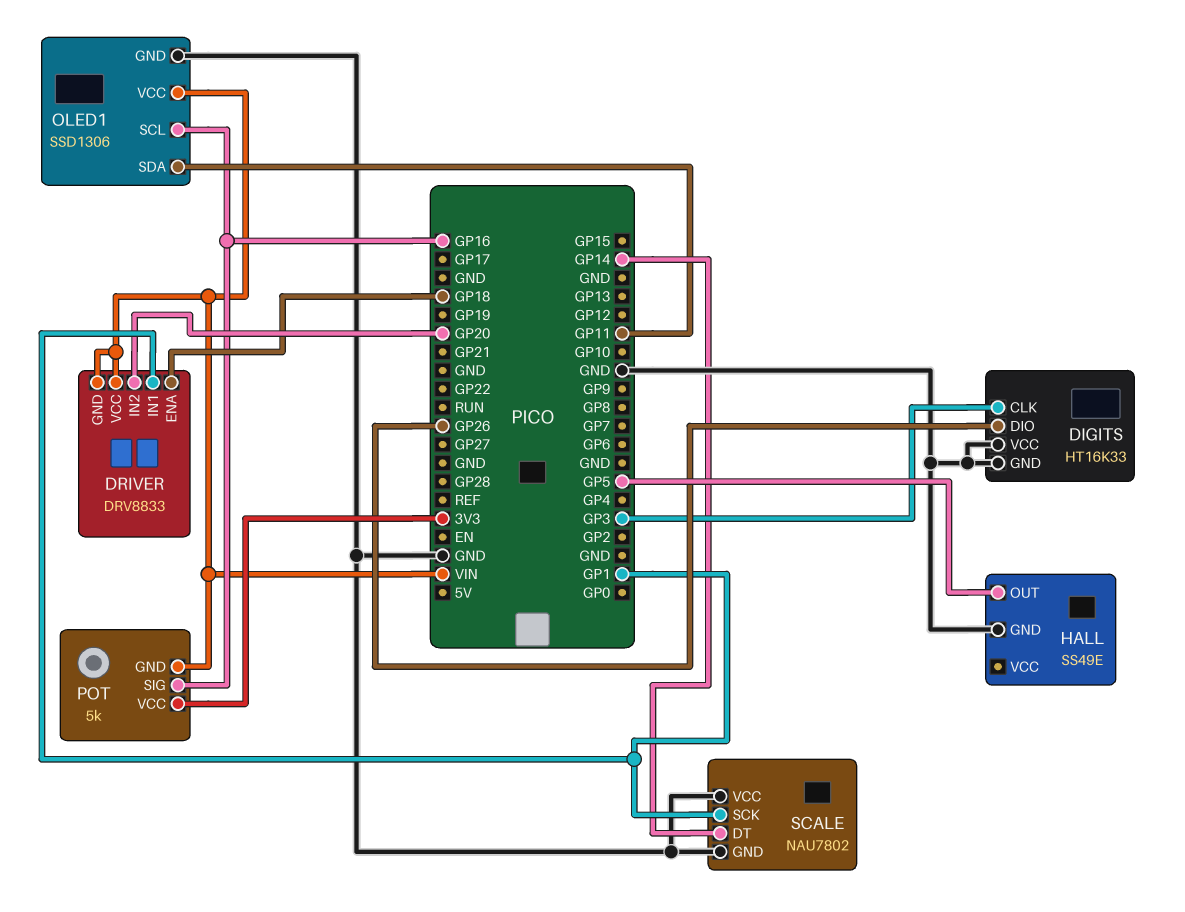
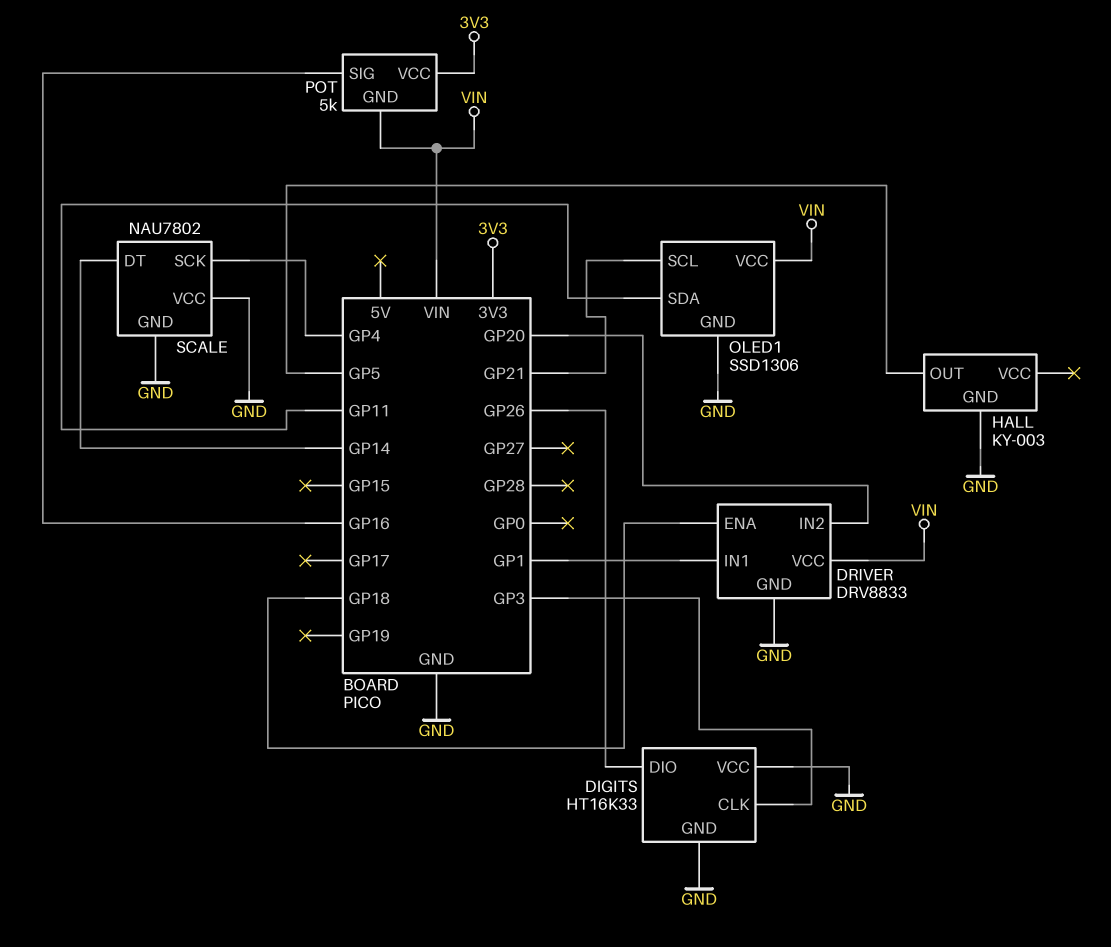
DRIVER pin GND: VIN -> GND
HALL: SS49E -> KY-003
OLED1 pin SCL: GP16 -> GP21
SCALE pin SCK: GP1 -> GP4

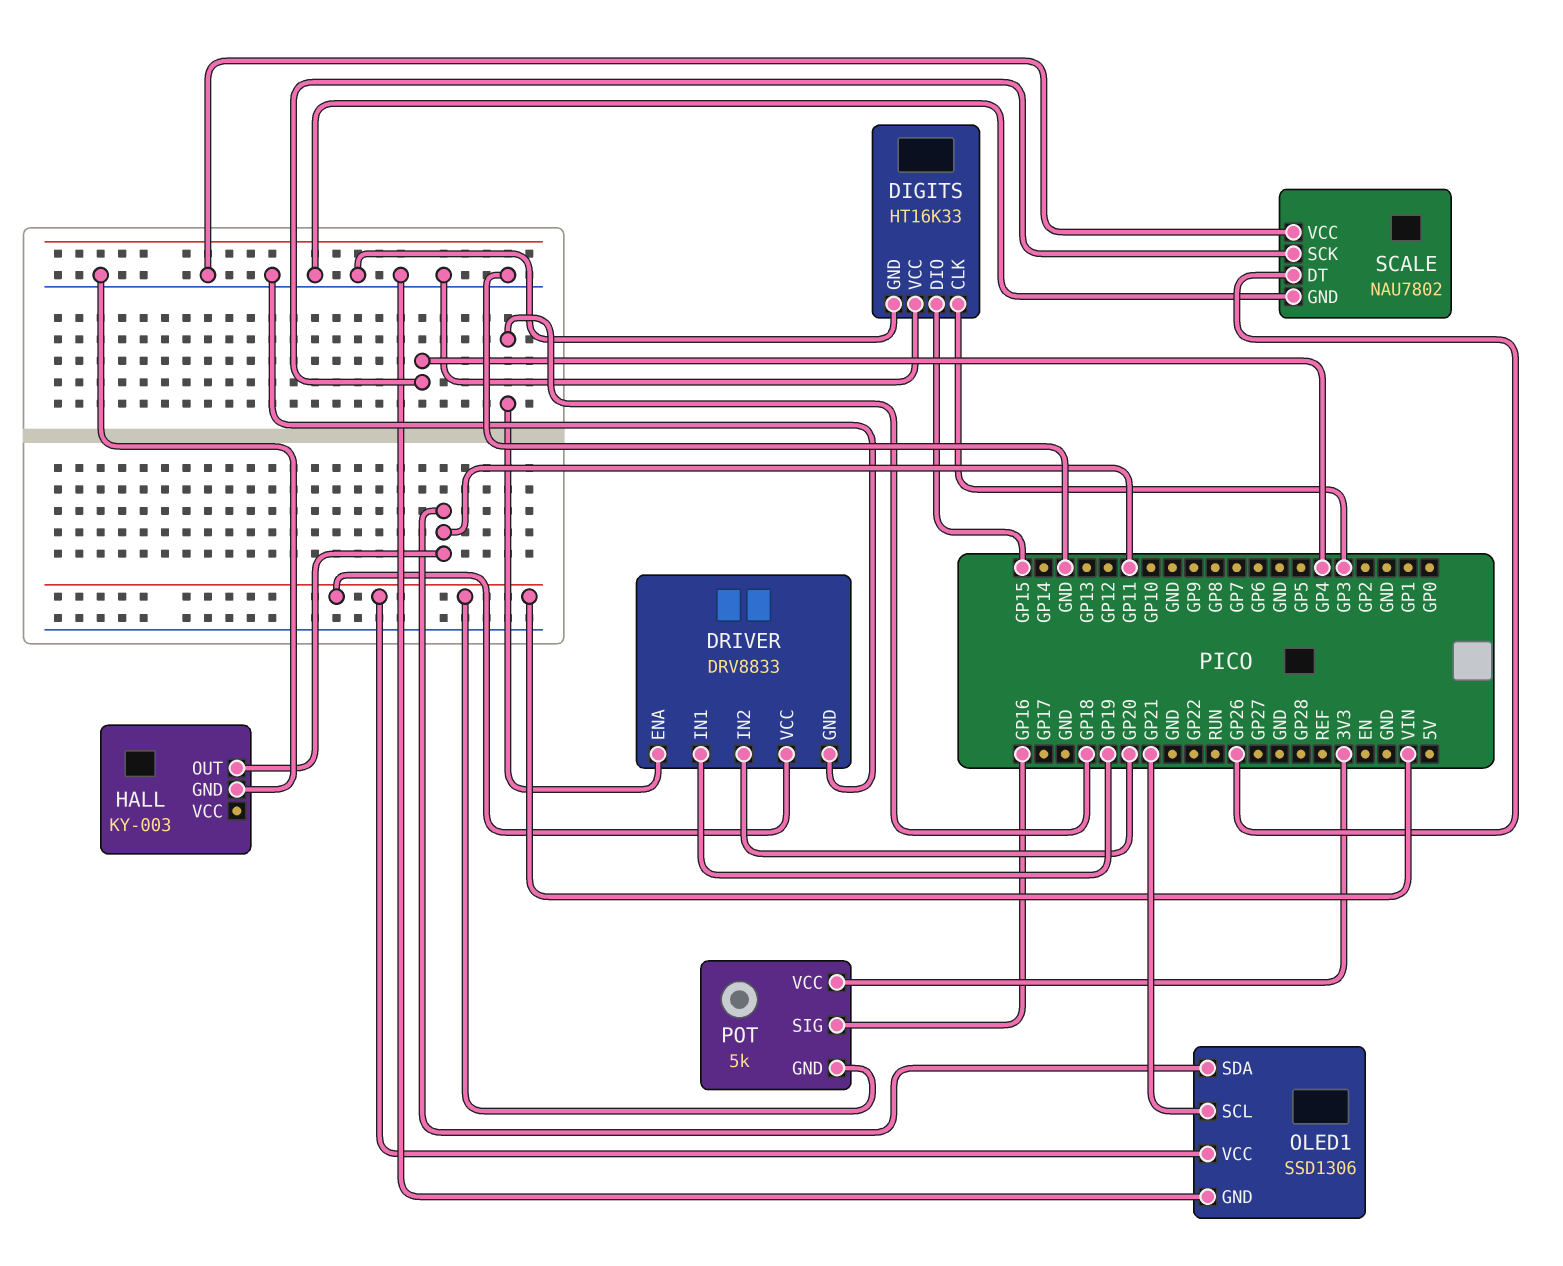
DIGITS pin DIO: GP26 -> GP15
DRIVER pin IN1: GP1 -> GP19
HALL pin OUT: GP5 -> GP11
SCALE pin DT: GP14 -> GP26

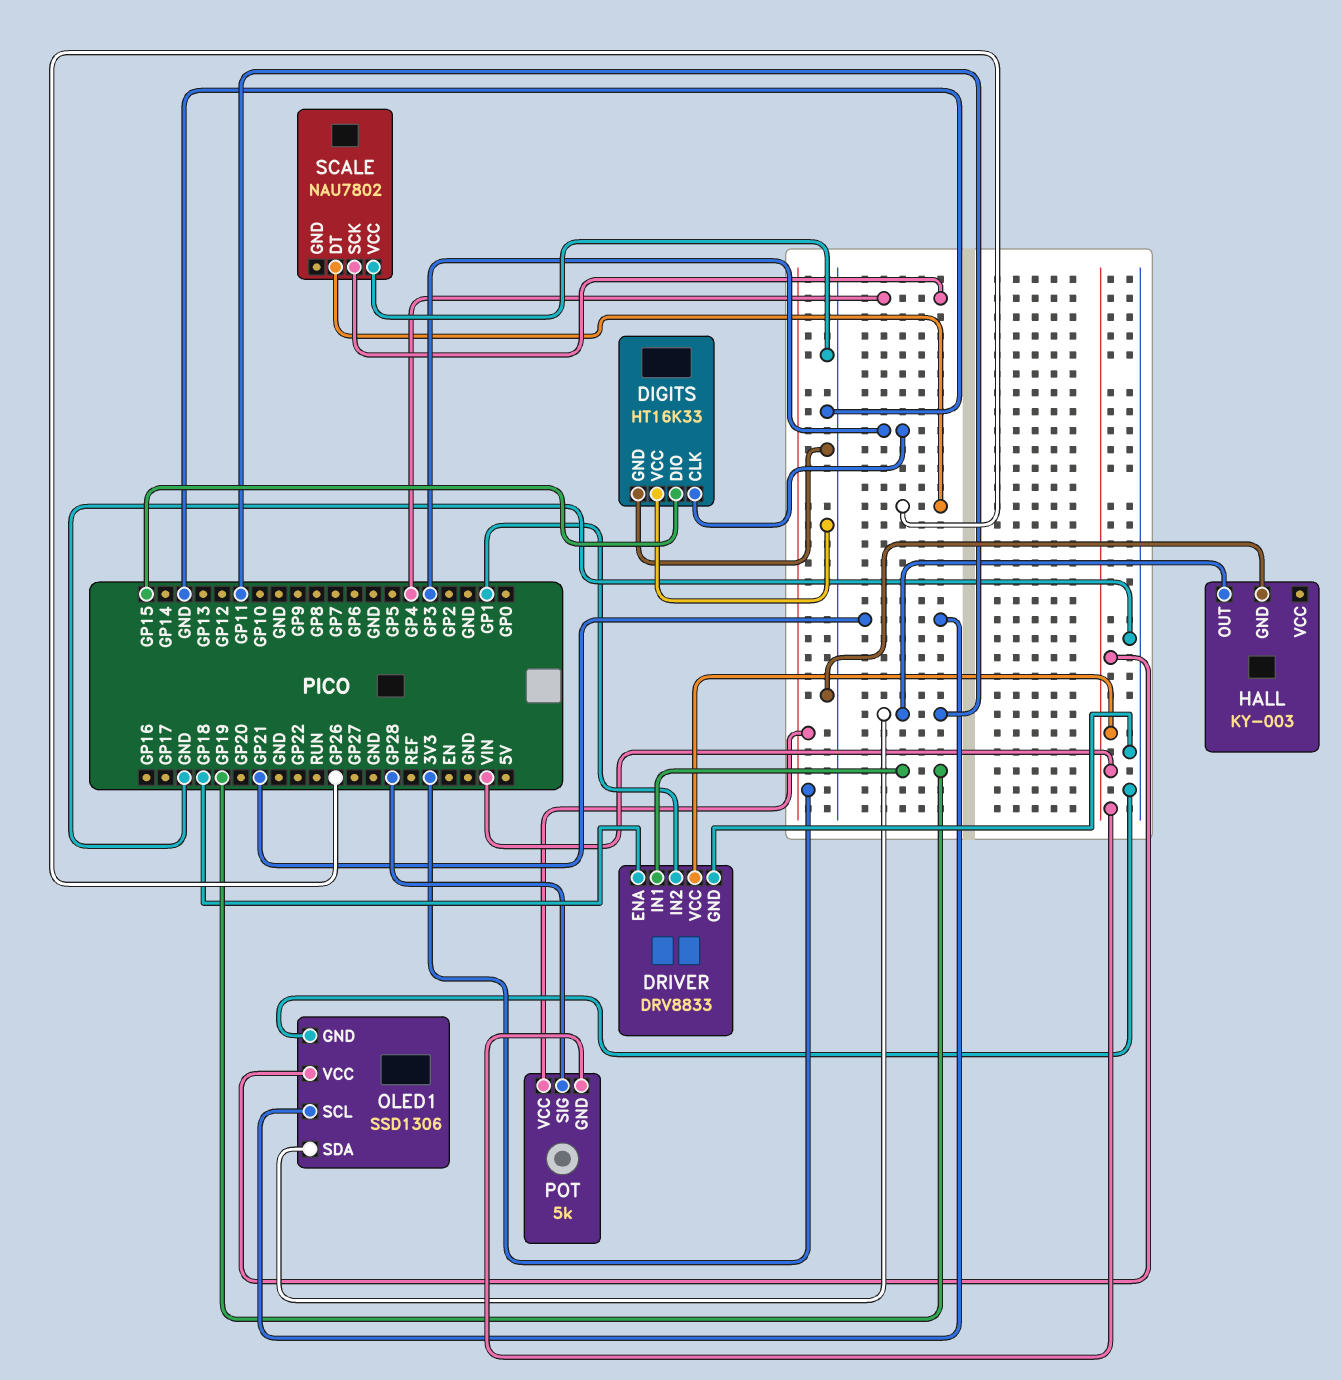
DRIVER pin IN2: GP20 -> GP1
POT pin SIG: GP16 -> GP28
SCALE pin GND: GND -> none

